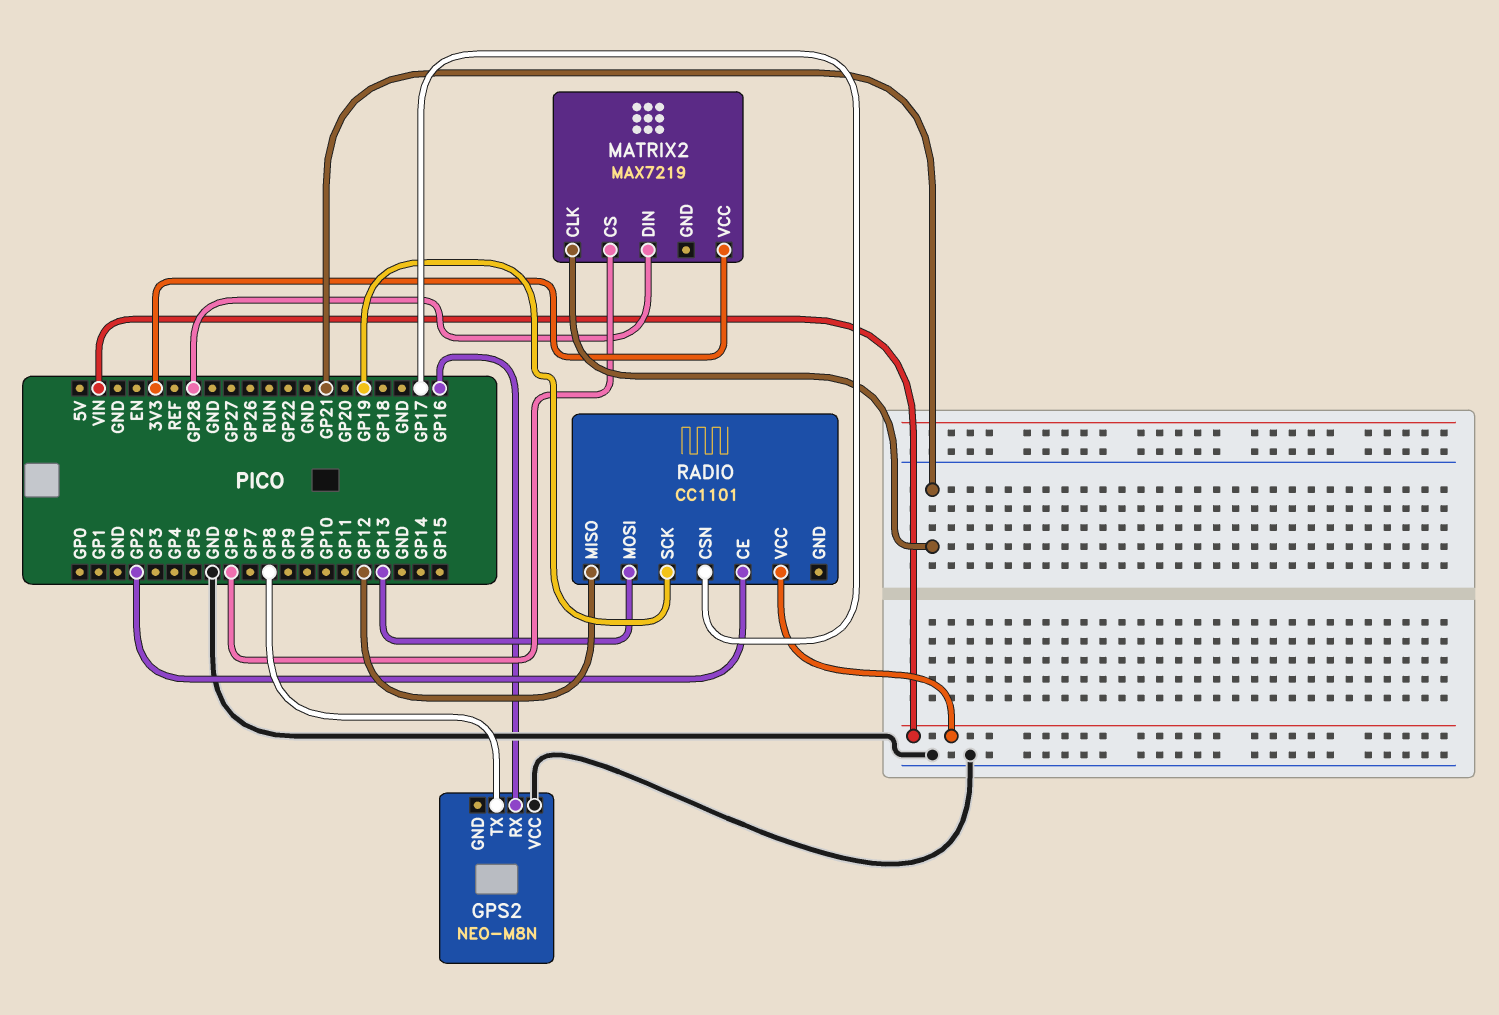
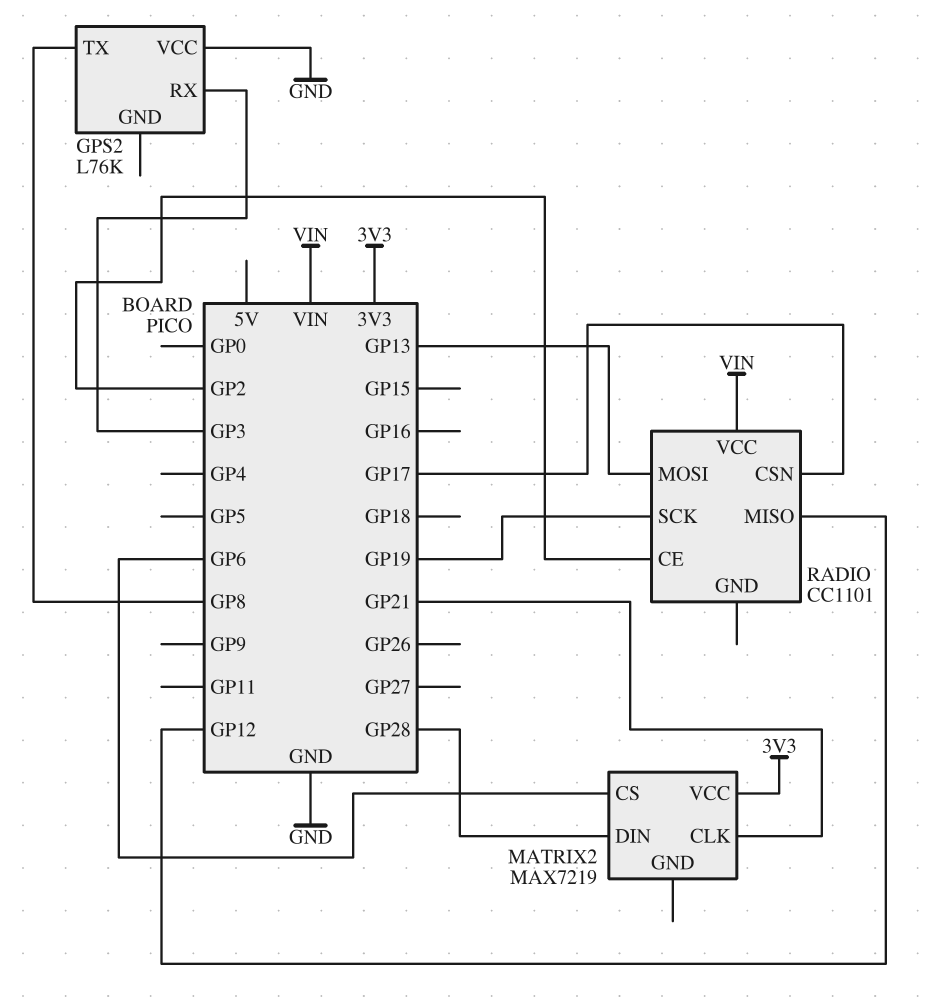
GPS2: NEO-M8N -> L76K
GPS2 pin RX: GP16 -> GP3

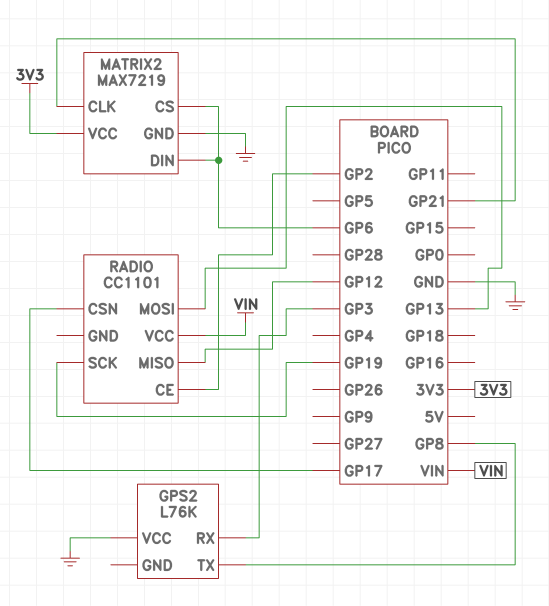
MATRIX2 pin DIN: GP28 -> GP6
MATRIX2 pin GND: none -> GND

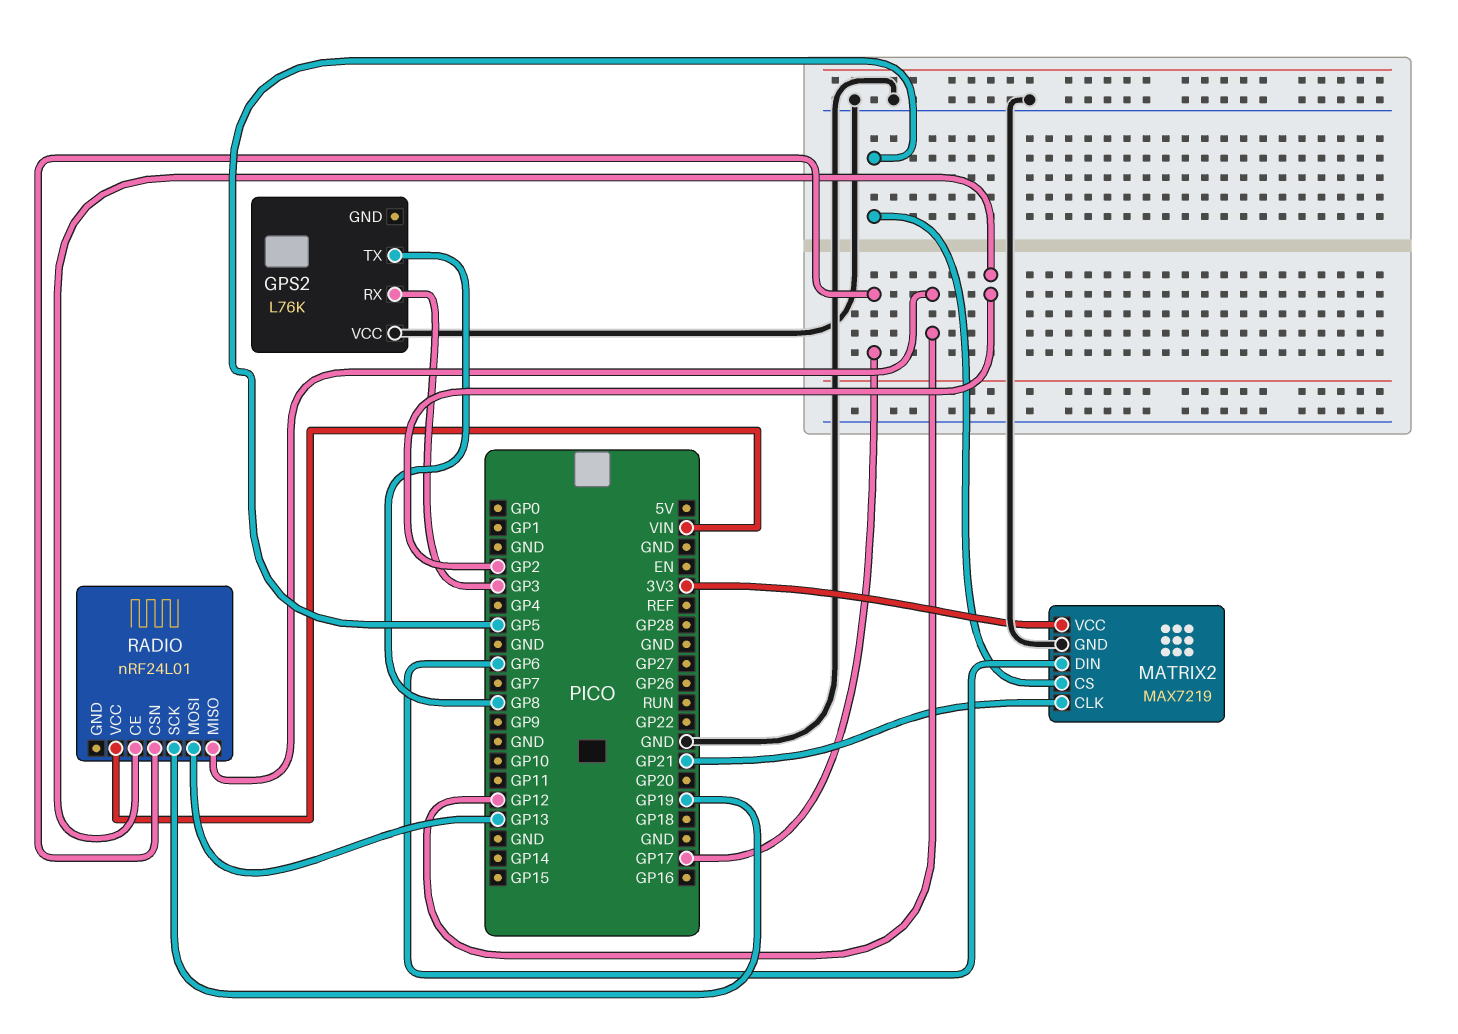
MATRIX2 pin CS: GP6 -> GP5
RADIO: CC1101 -> nRF24L01

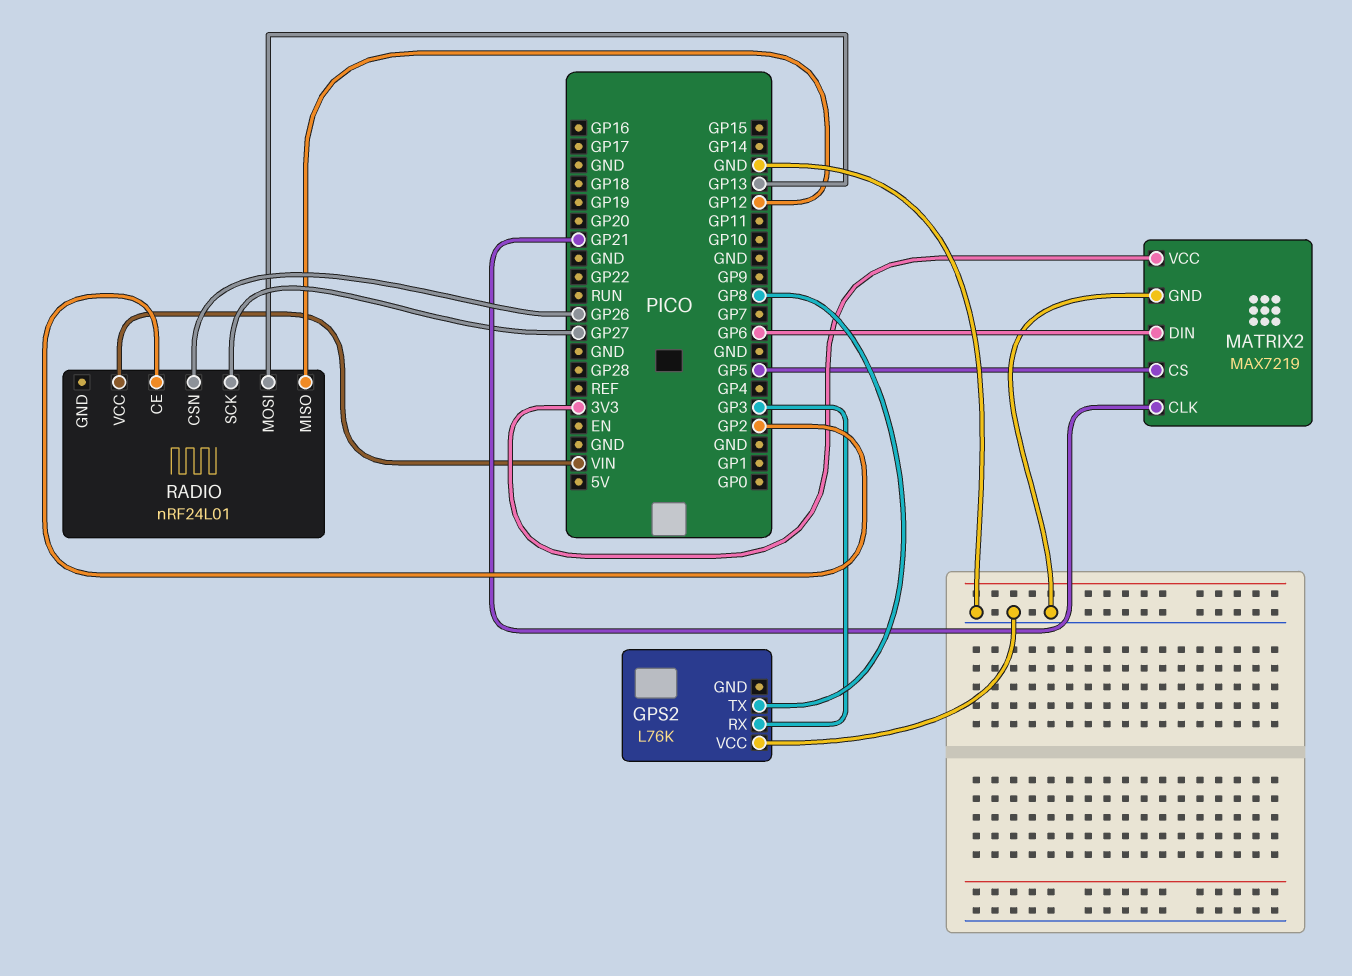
RADIO pin CSN: GP17 -> GP26
RADIO pin SCK: GP19 -> GP27

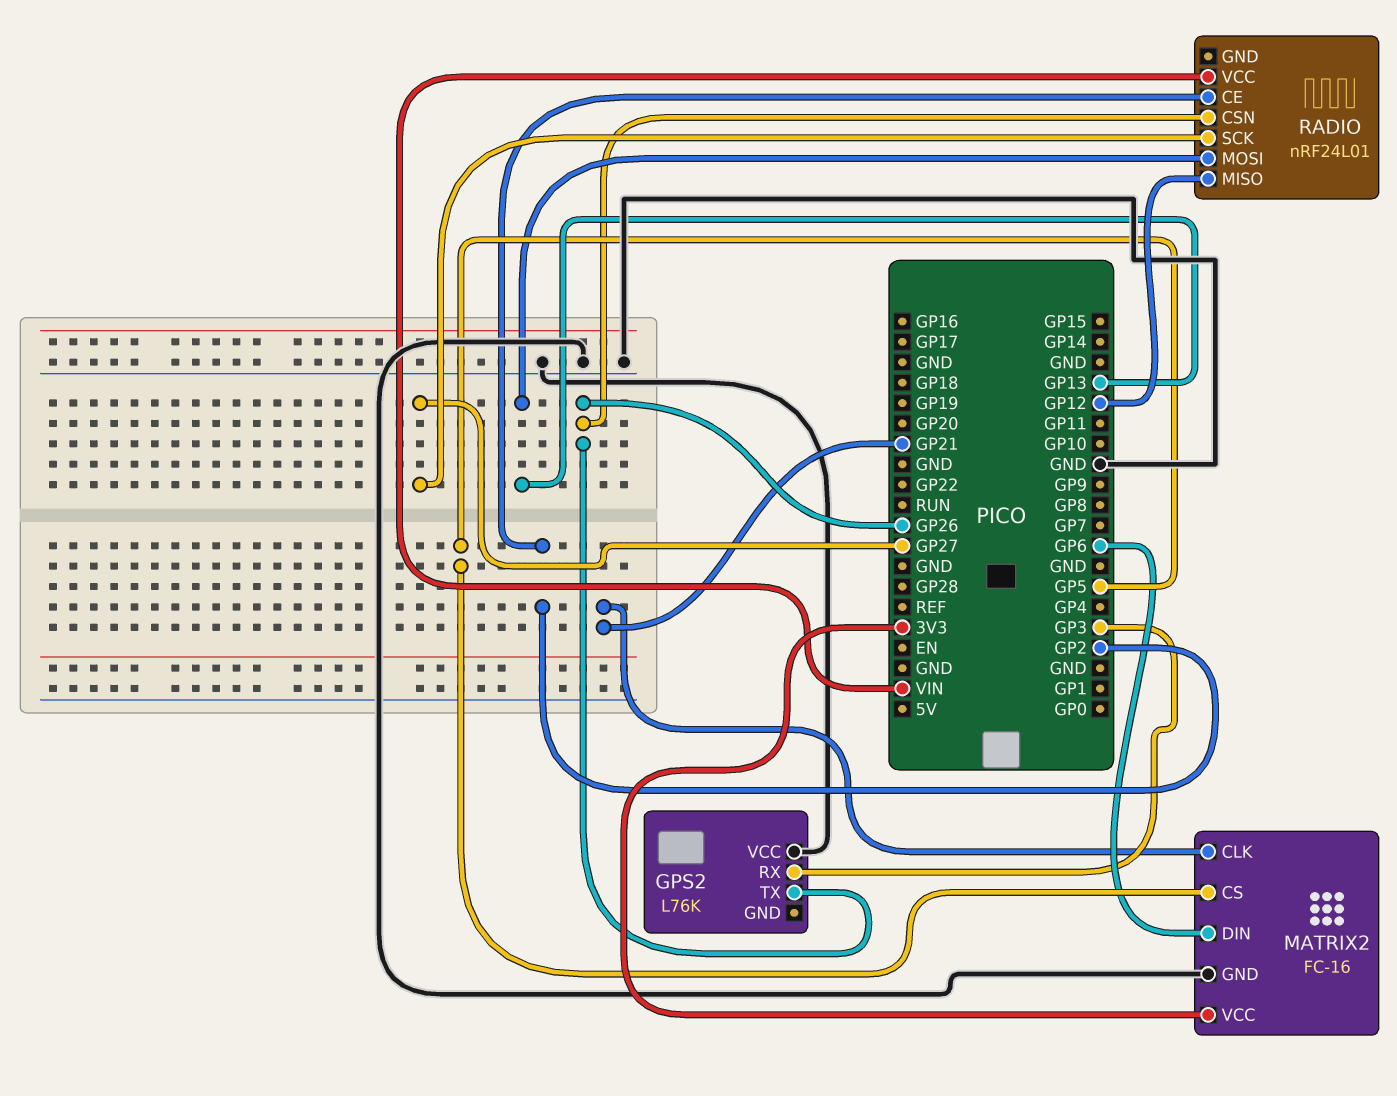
GPS2 pin TX: GP8 -> GP26
MATRIX2: MAX7219 -> FC-16

